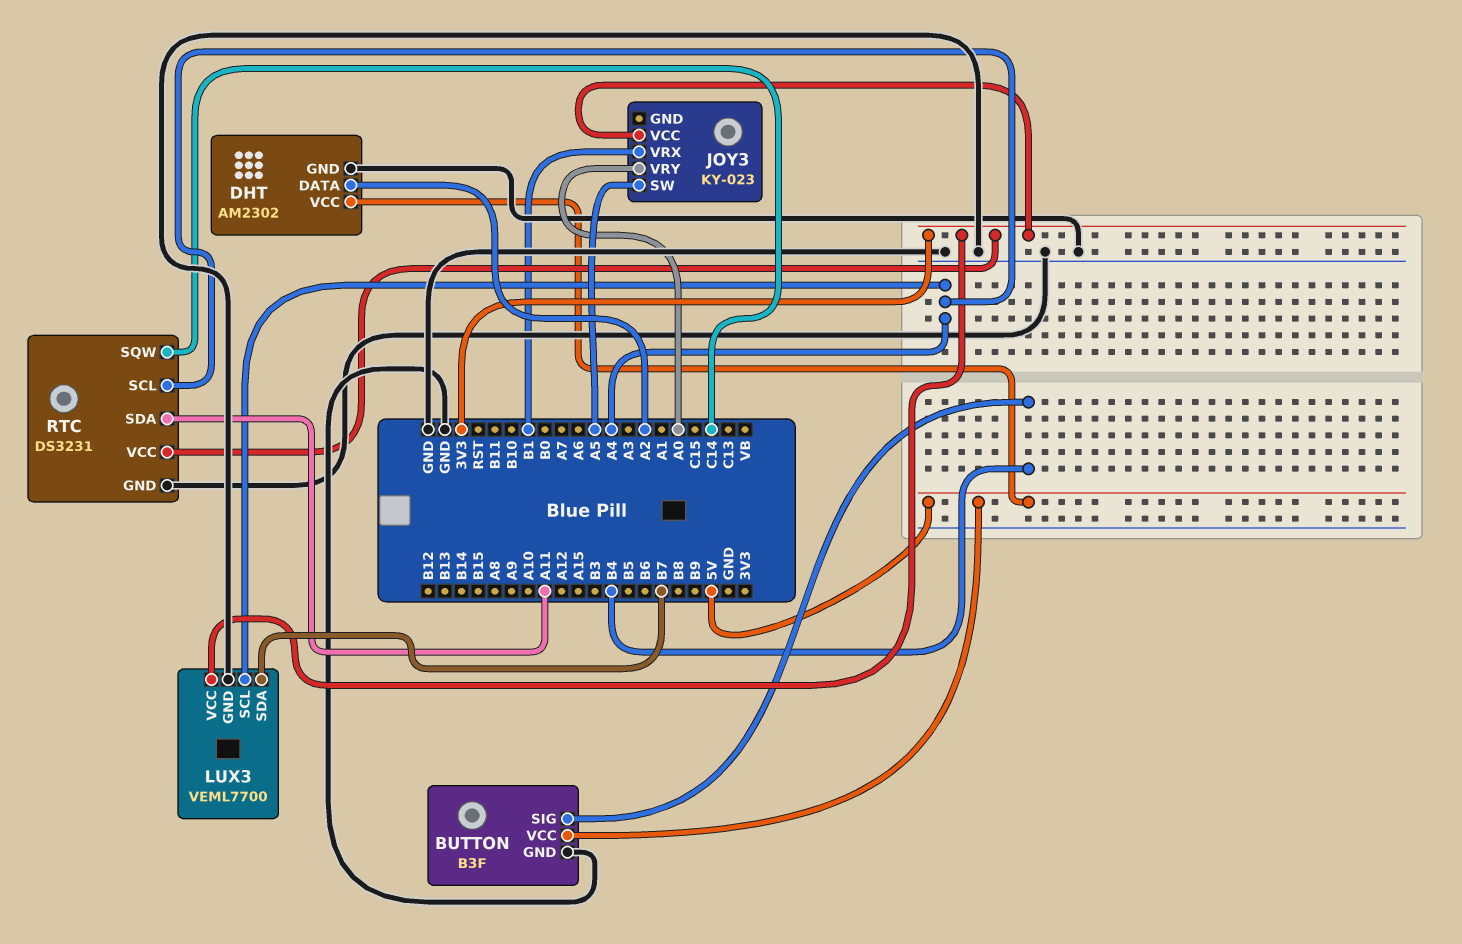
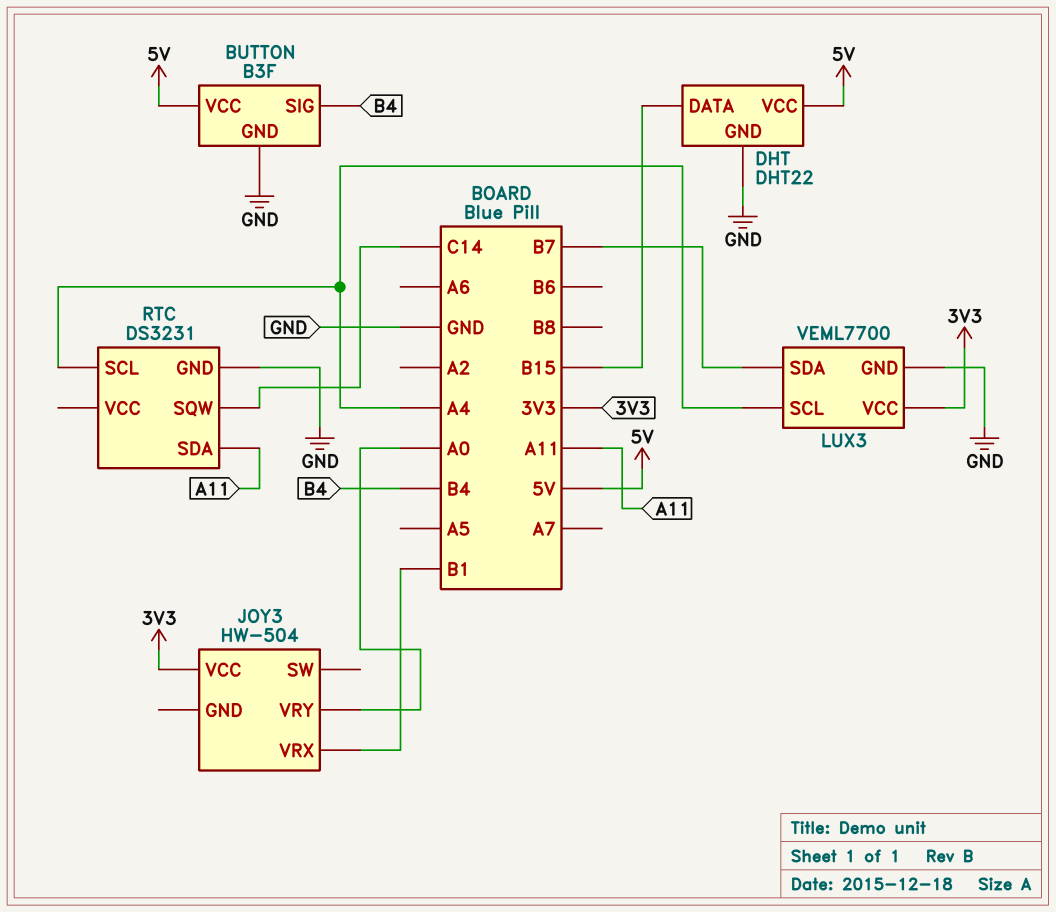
DHT: AM2302 -> DHT22
DHT pin DATA: A2 -> B15
JOY3: KY-023 -> HW-504
JOY3 pin SW: A5 -> none
RTC pin VCC: 3V3 -> none

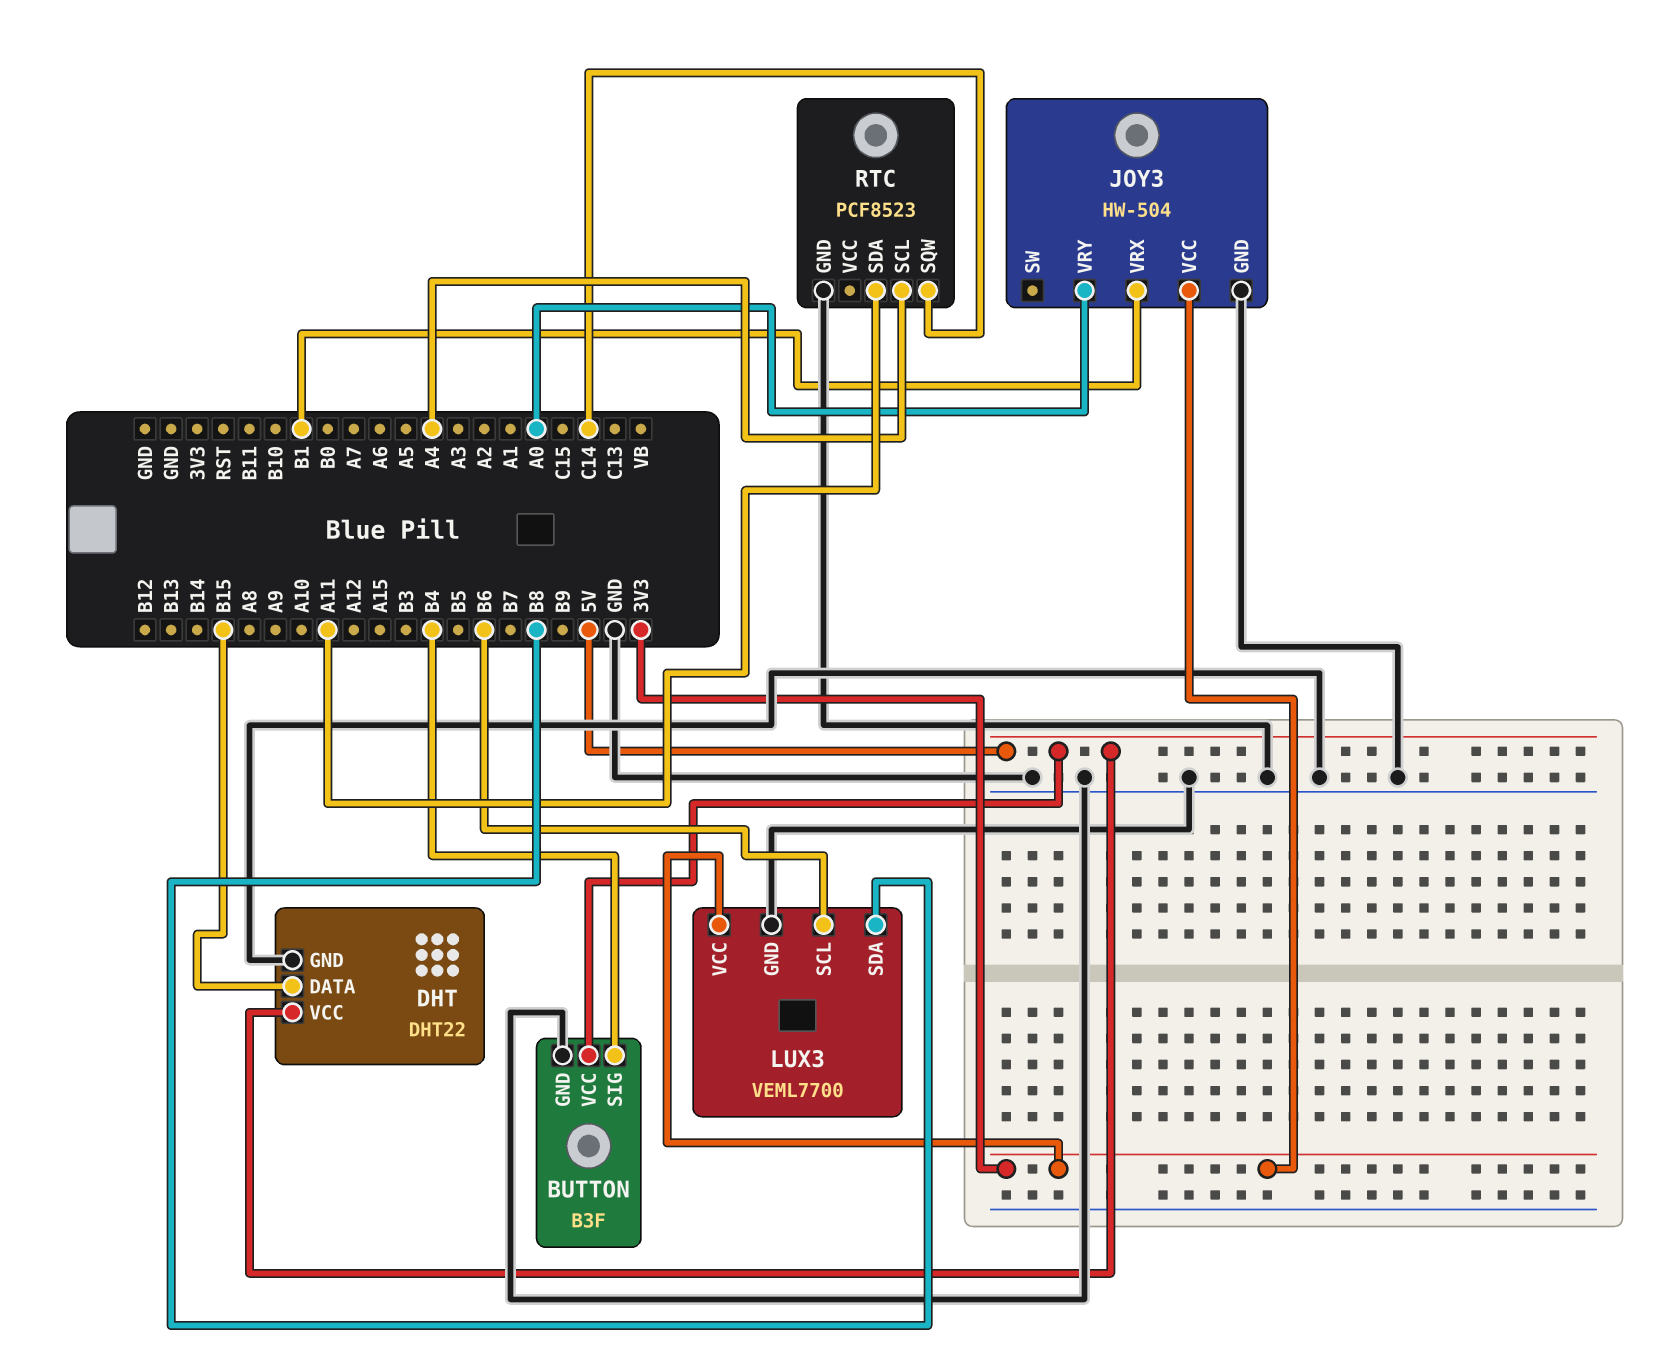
JOY3 pin GND: none -> GND
LUX3 pin SCL: A4 -> B6
LUX3 pin SDA: B7 -> B8
RTC: DS3231 -> PCF8523

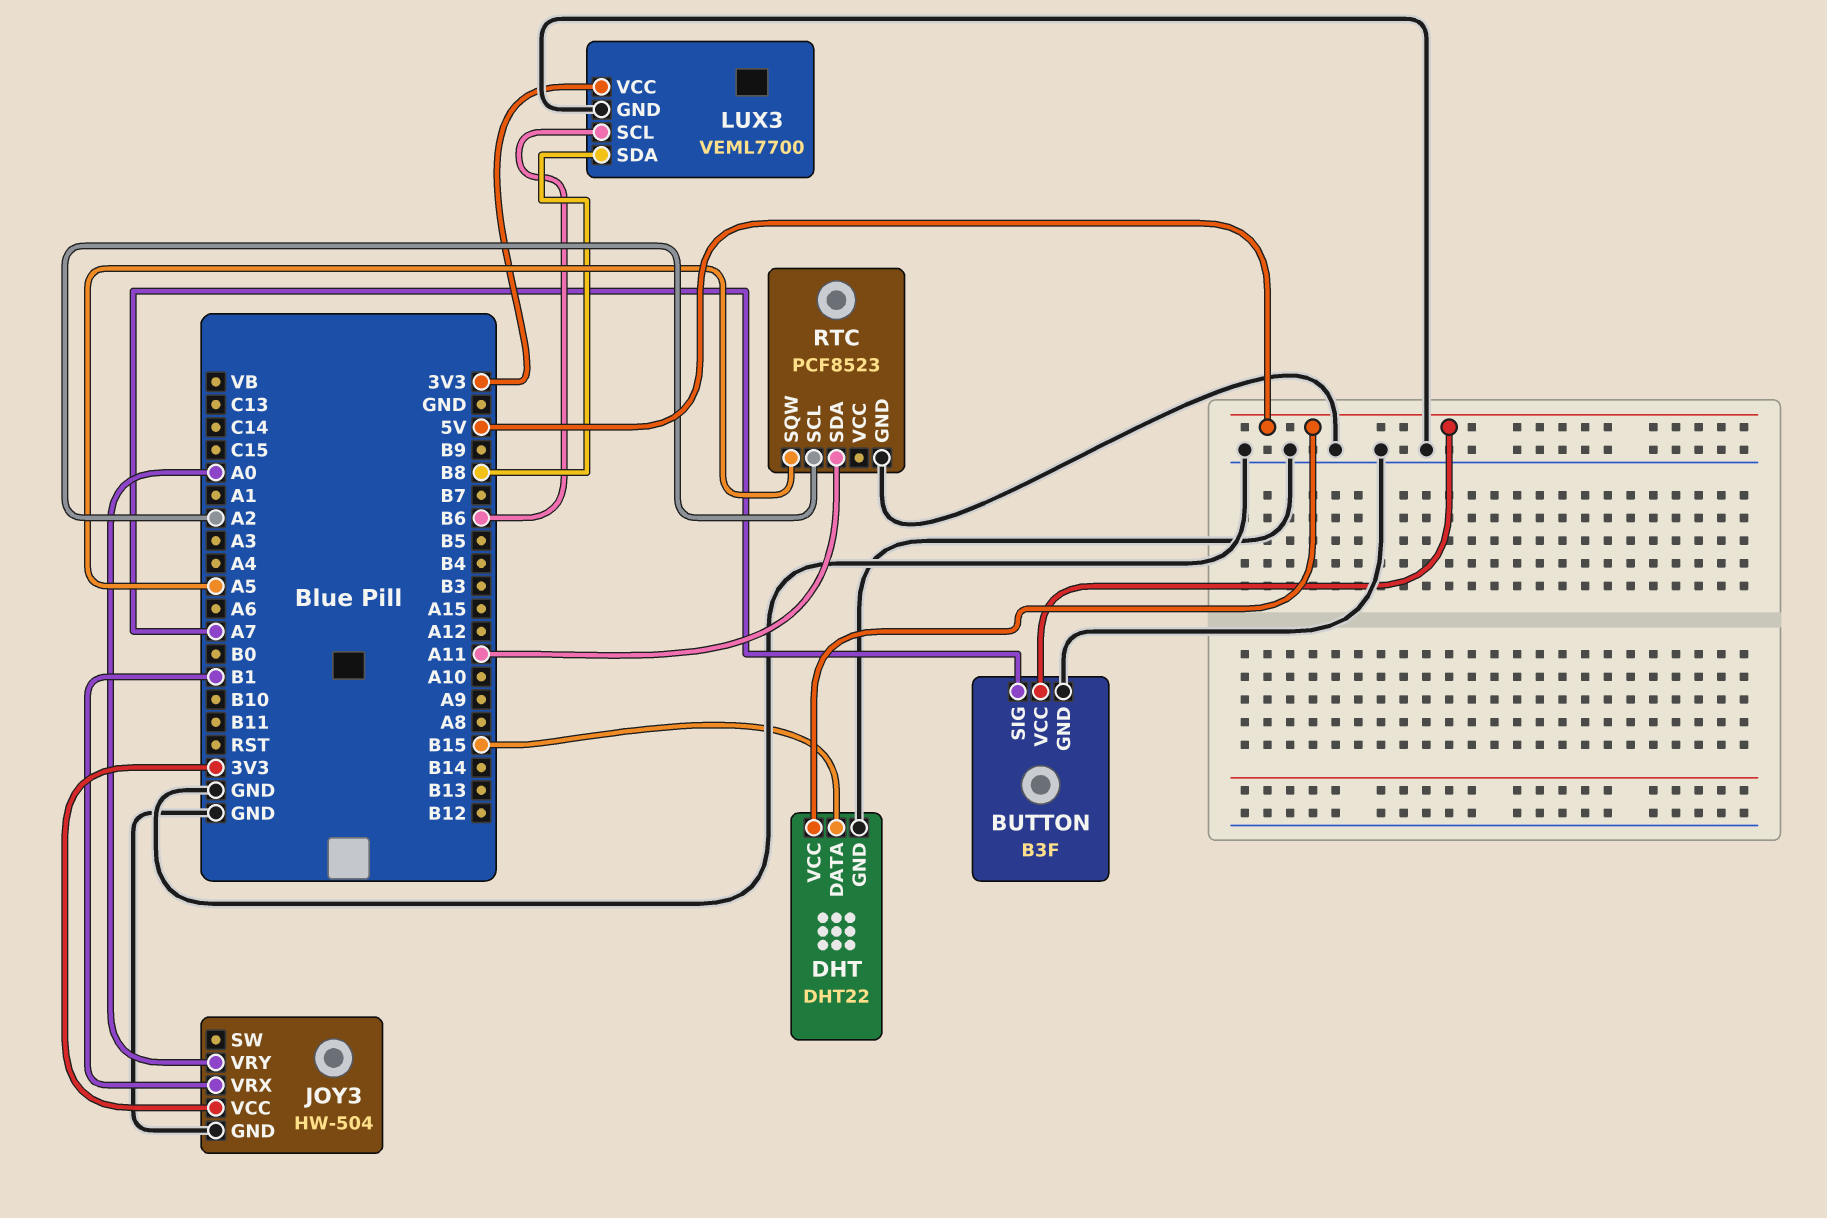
BUTTON pin SIG: B4 -> A7
RTC pin SCL: A4 -> A2
RTC pin SQW: C14 -> A5

